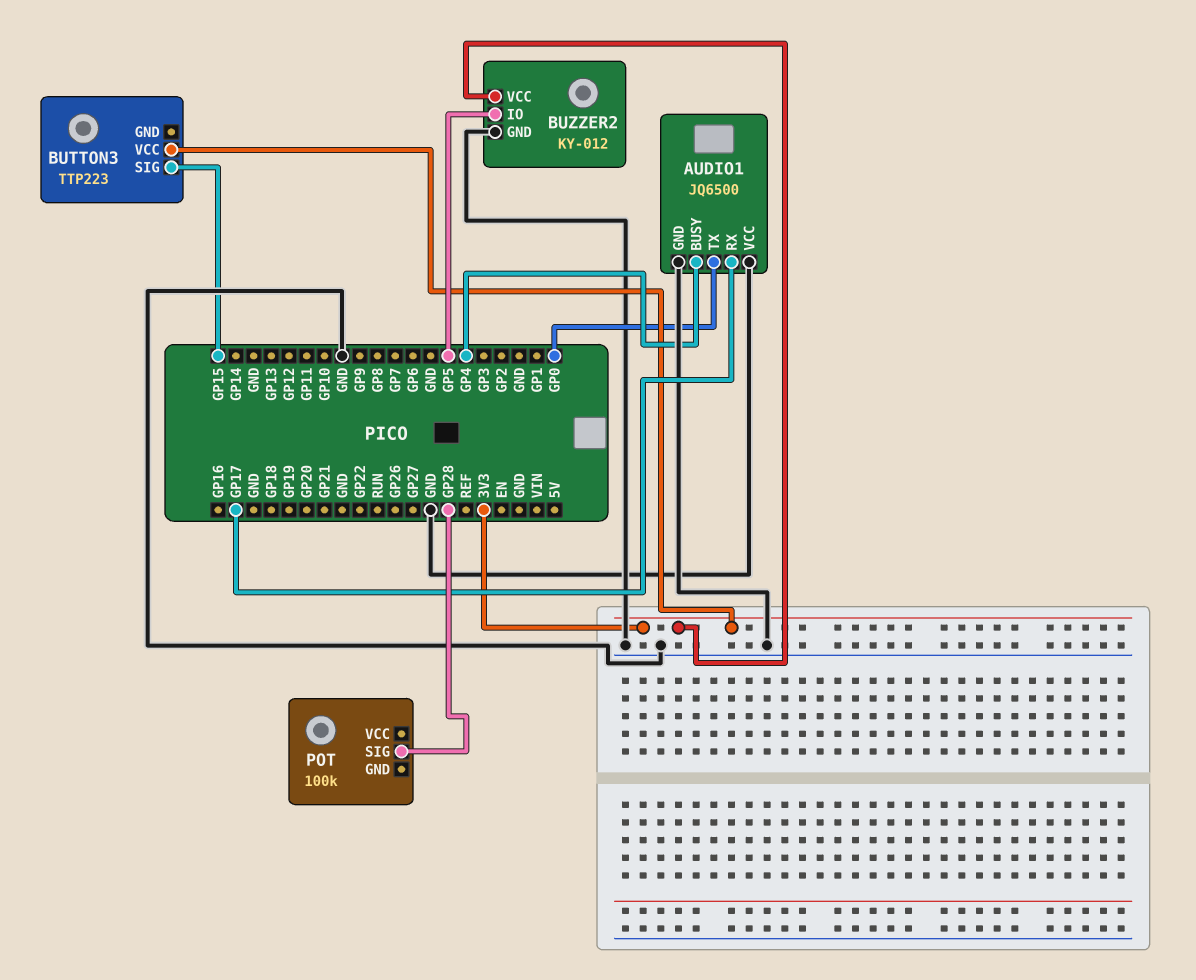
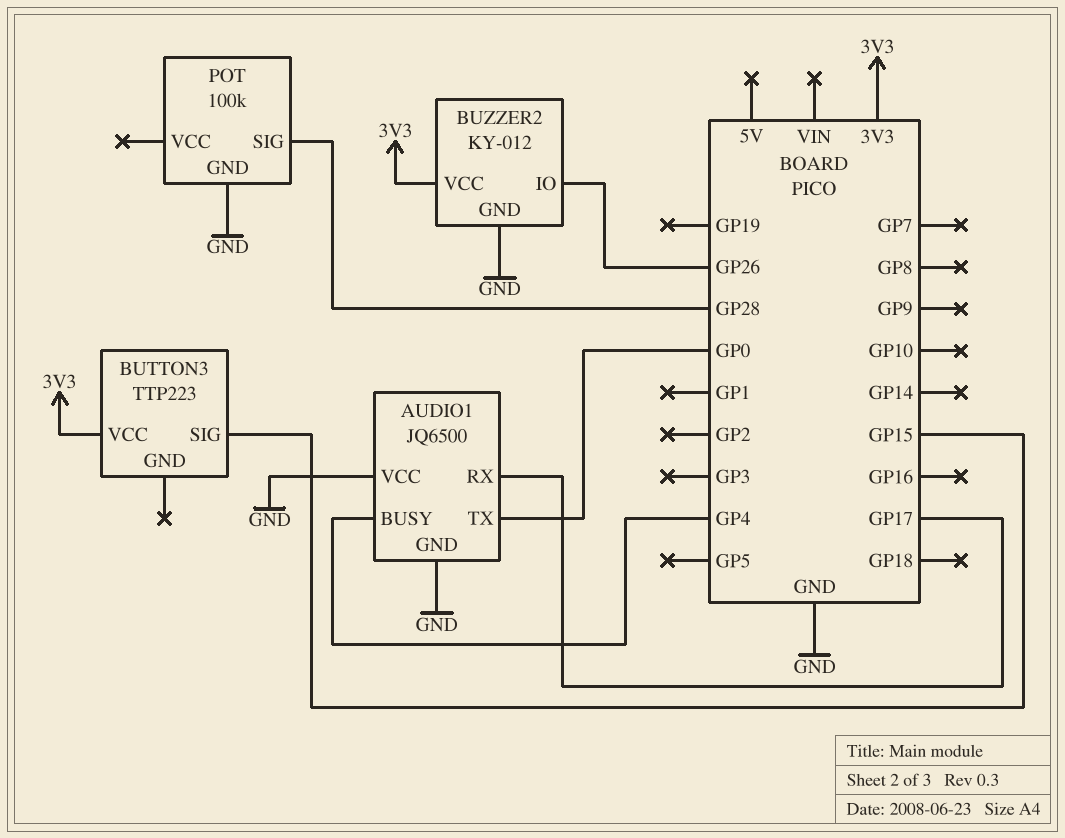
BUZZER2 pin IO: GP5 -> GP26
POT pin GND: none -> GND

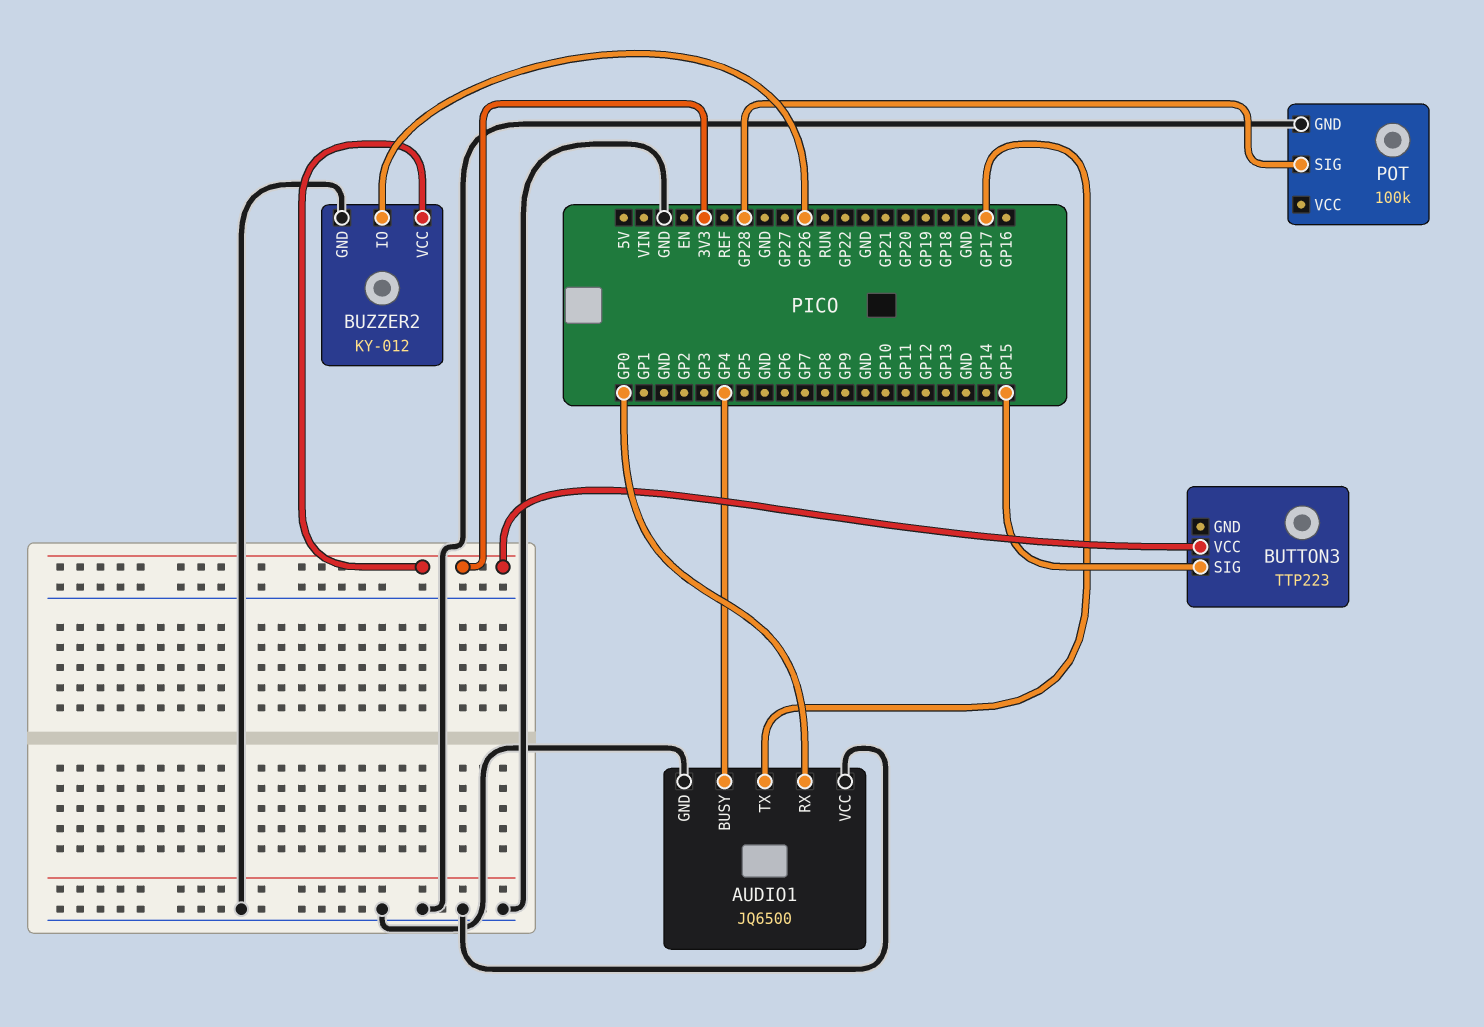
AUDIO1 pin RX: GP17 -> GP0
AUDIO1 pin TX: GP0 -> GP17

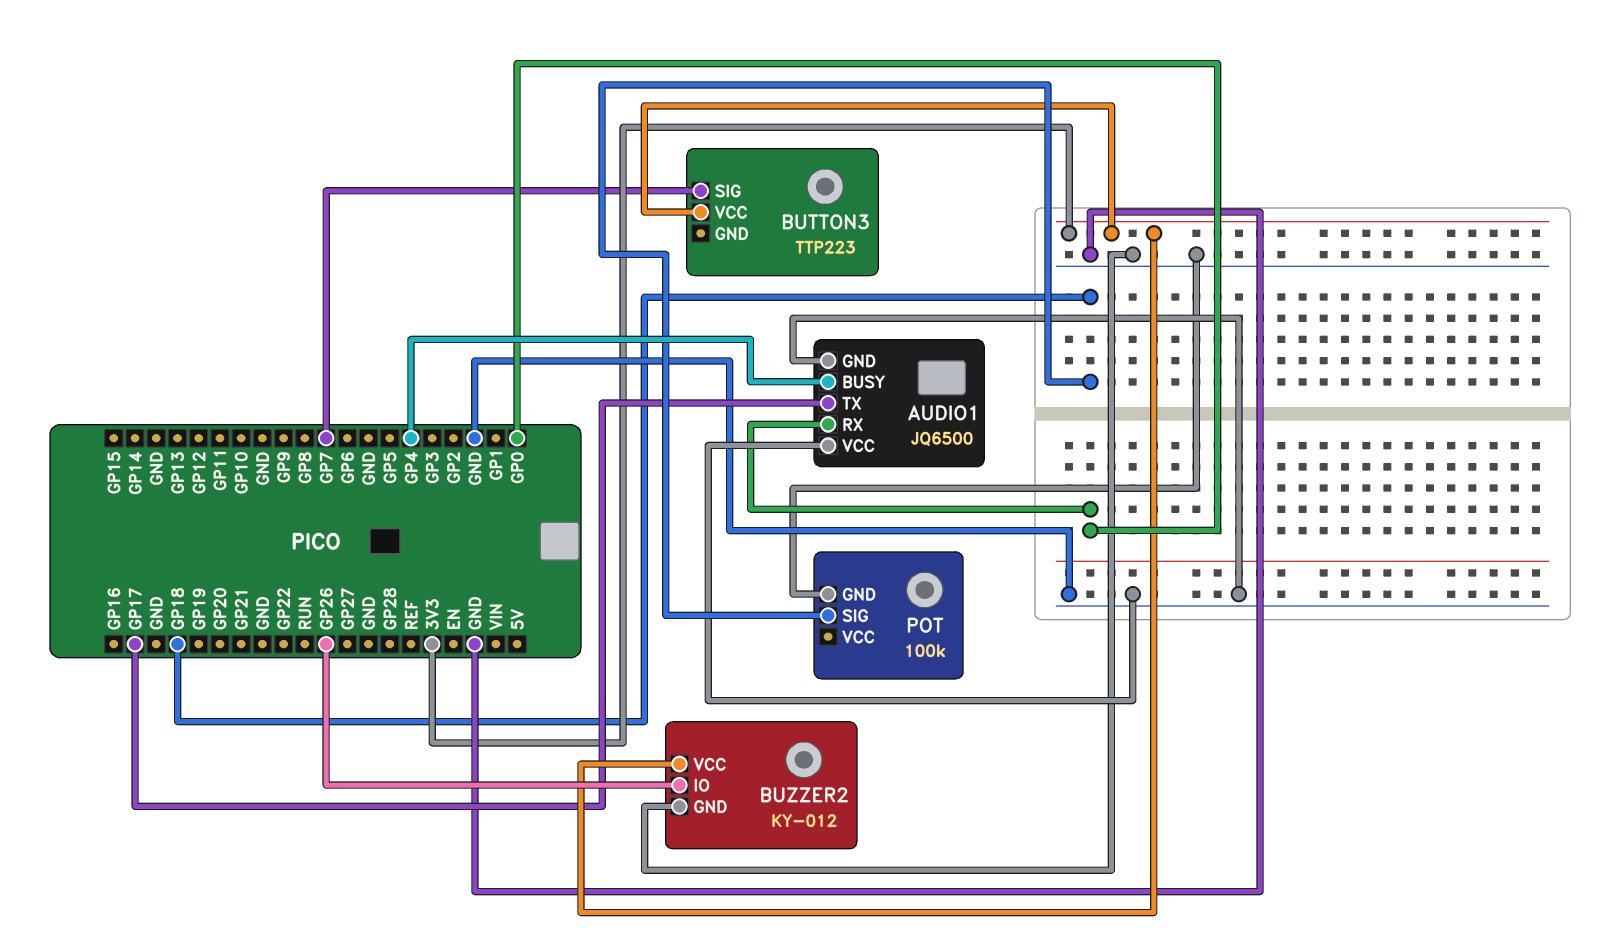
BUTTON3 pin SIG: GP15 -> GP7
POT pin SIG: GP28 -> GP18

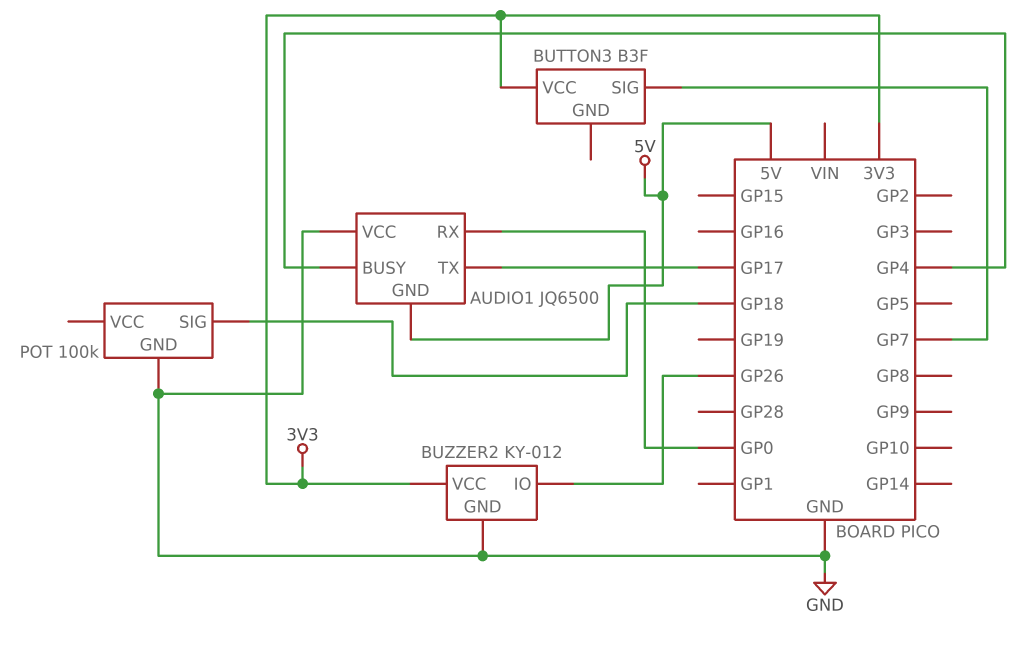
AUDIO1 pin GND: GND -> 5V
BUTTON3: TTP223 -> B3F

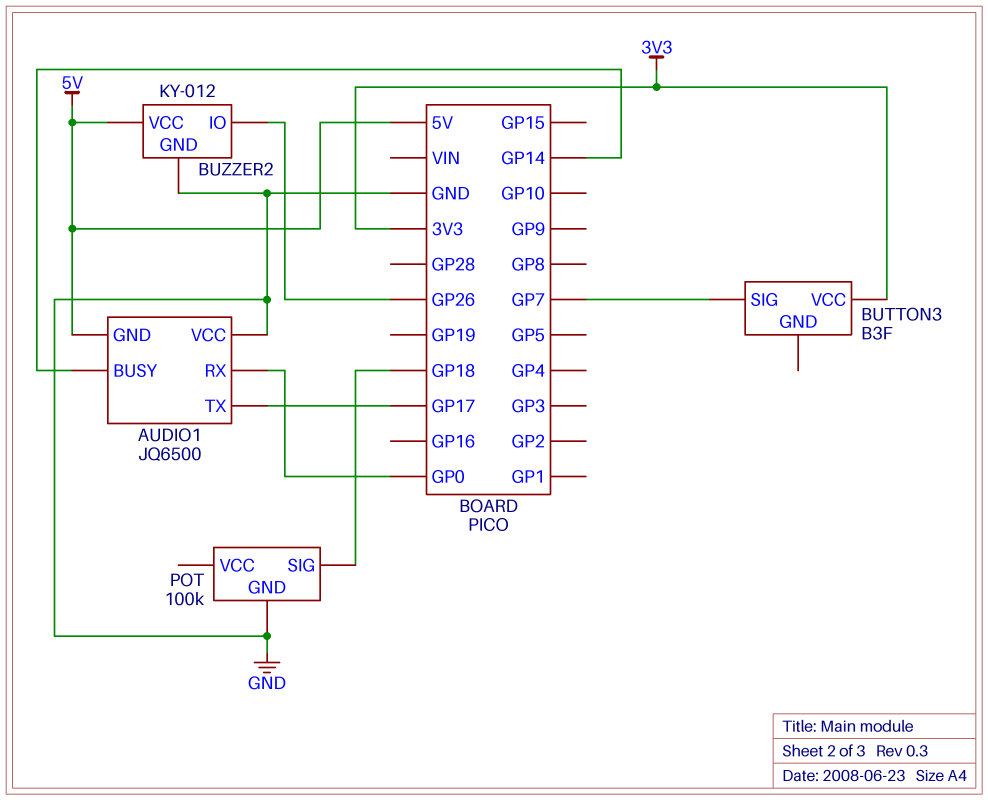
AUDIO1 pin BUSY: GP4 -> GP14
BUZZER2 pin VCC: 3V3 -> 5V

